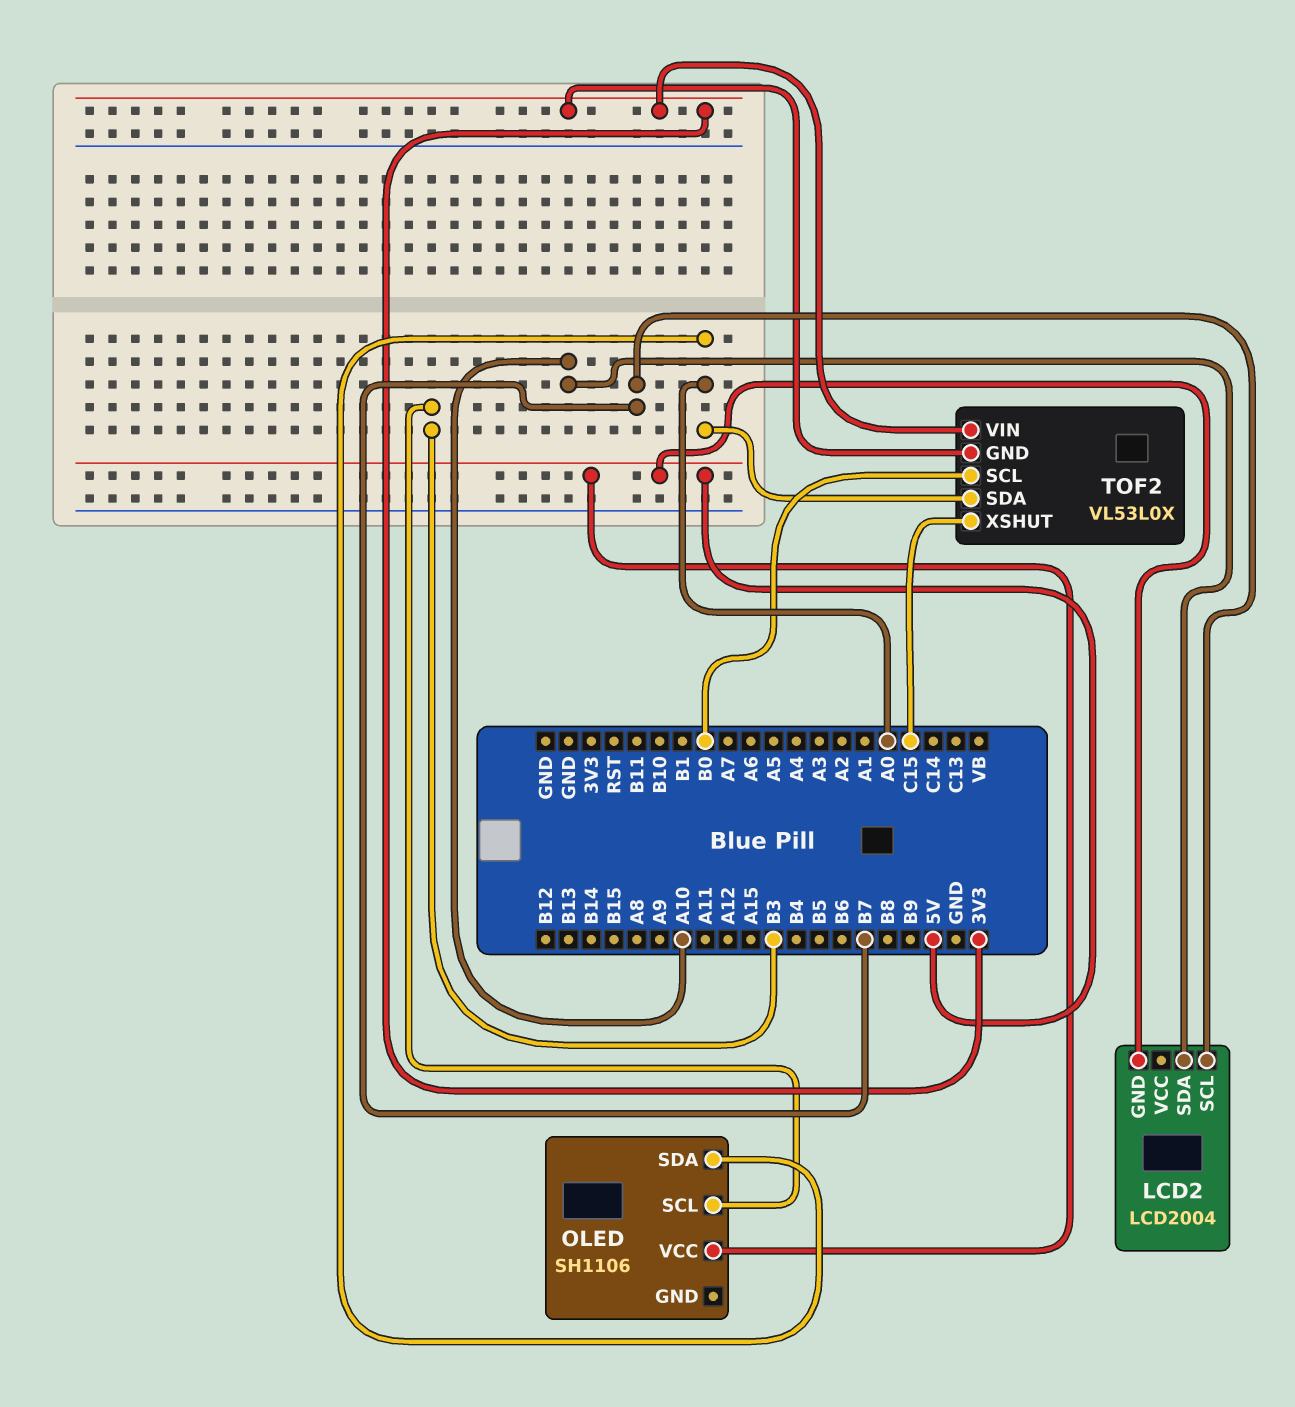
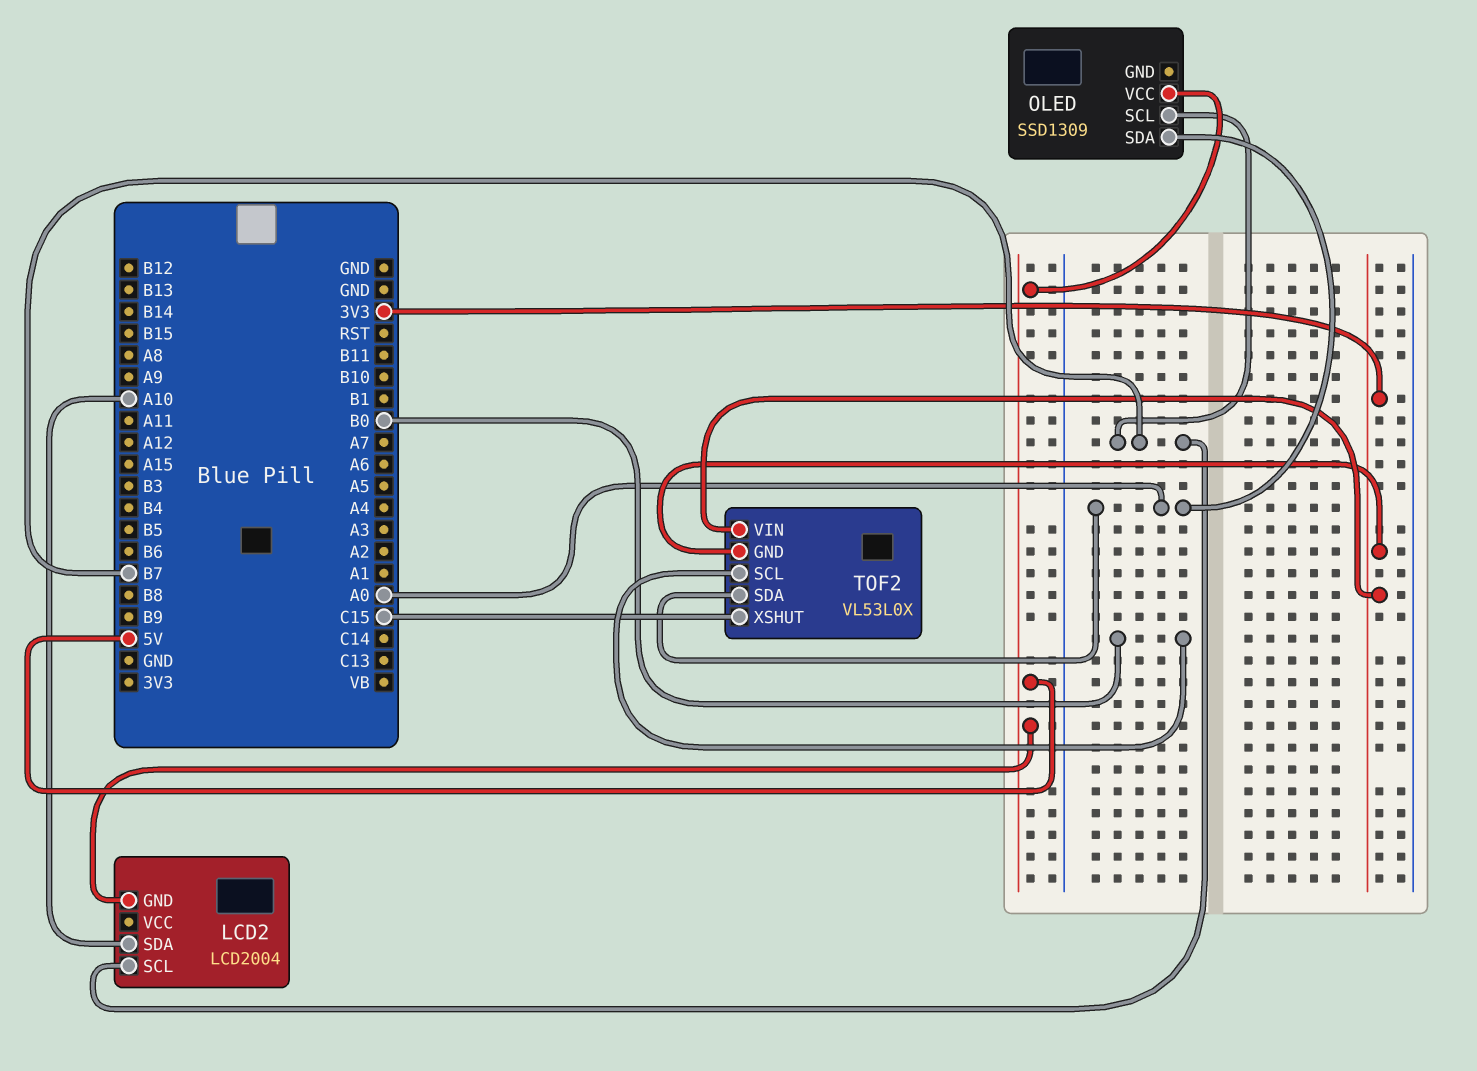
OLED: SH1106 -> SSD1309
OLED pin SCL: B3 -> B7

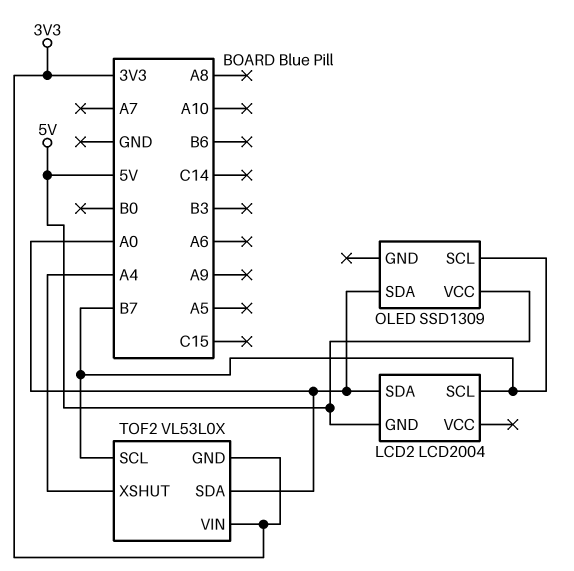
LCD2 pin SDA: A10 -> A0
TOF2 pin SCL: B0 -> B7
TOF2 pin XSHUT: C15 -> A4

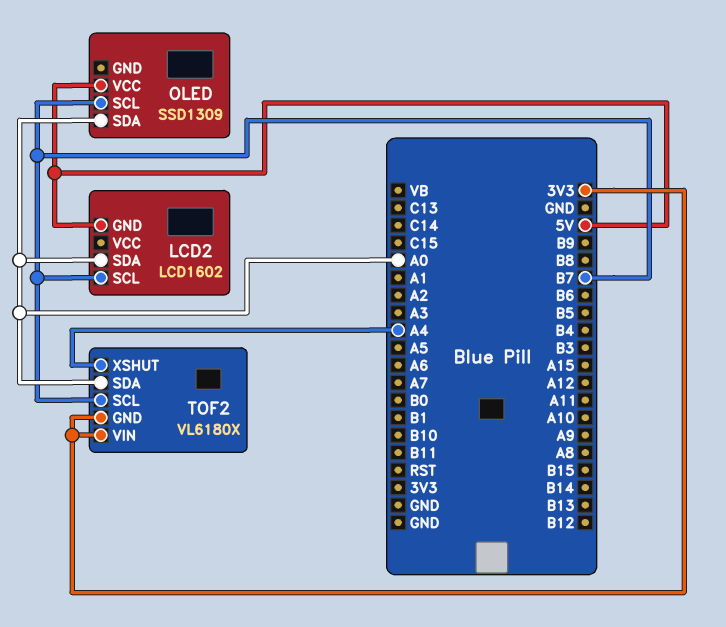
LCD2: LCD2004 -> LCD1602
TOF2: VL53L0X -> VL6180X

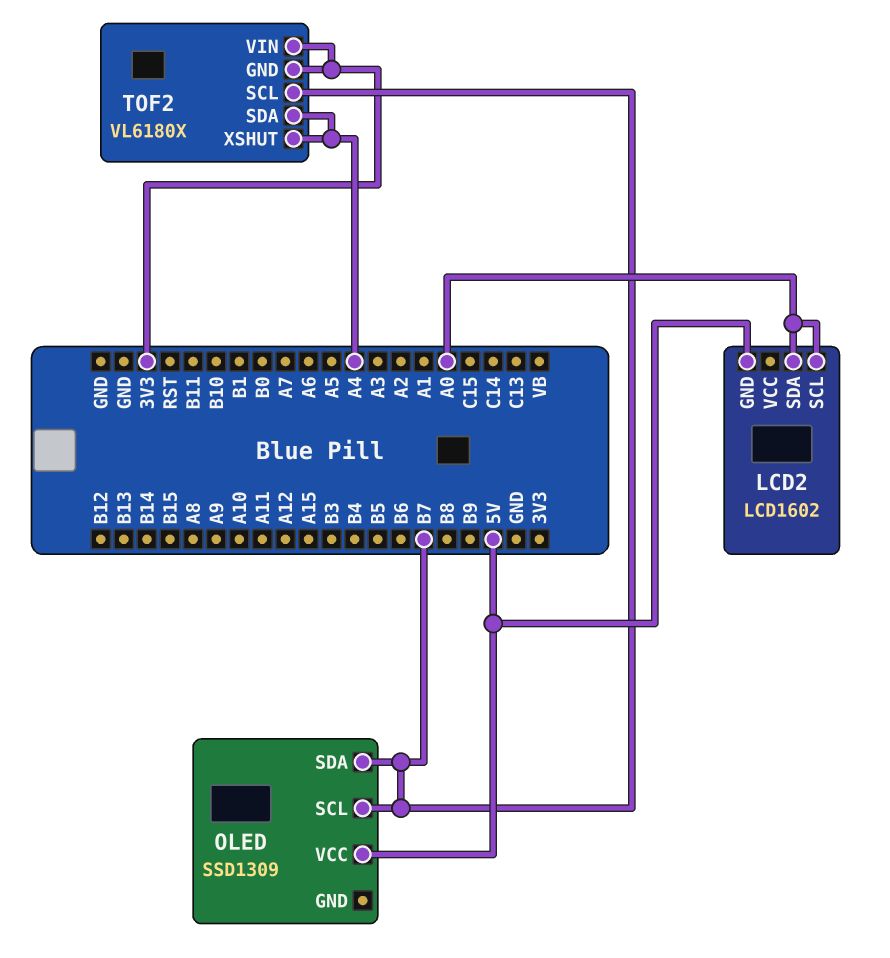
LCD2 pin SCL: B7 -> A0
OLED pin SDA: A0 -> B7
TOF2 pin SDA: A0 -> A4

